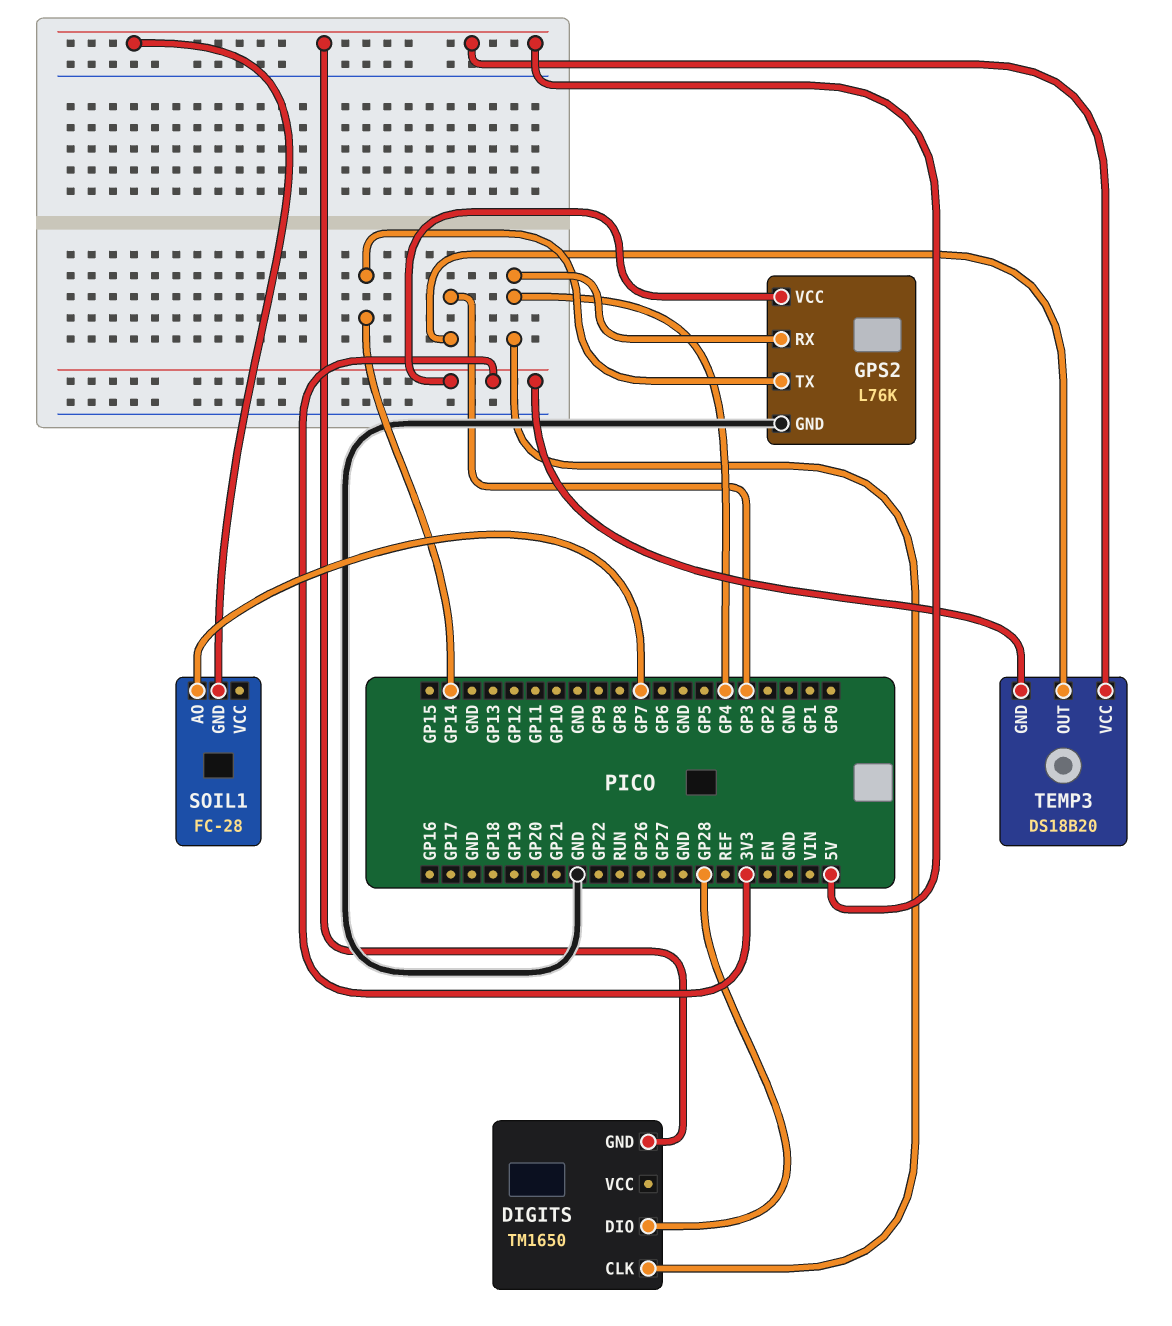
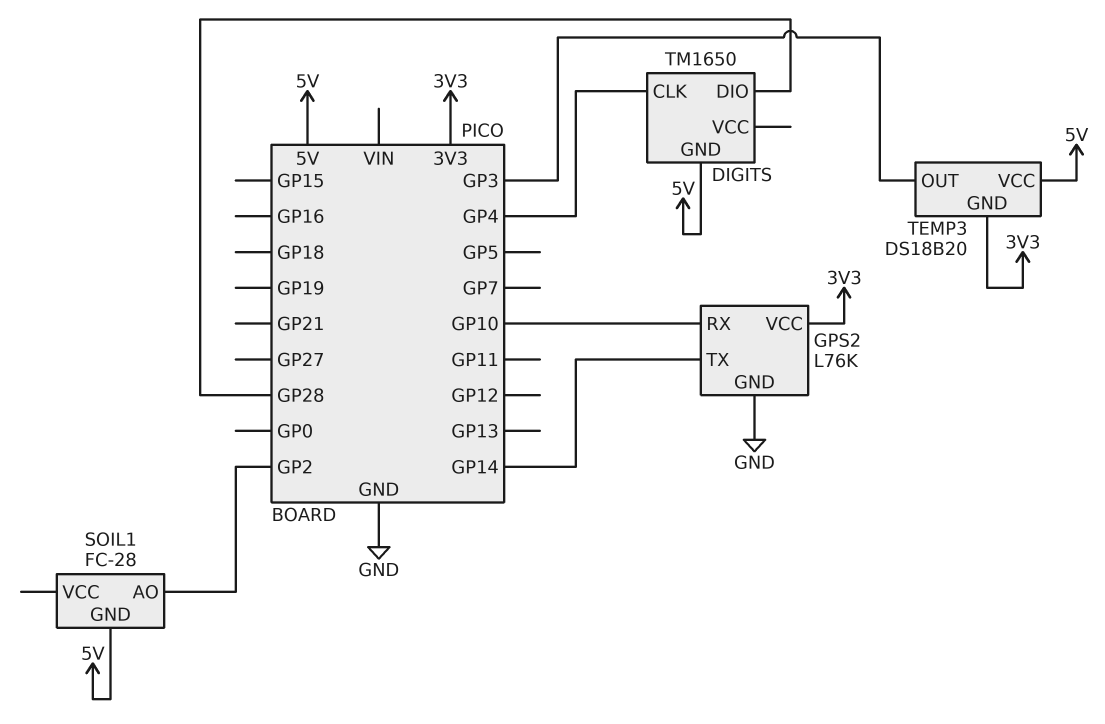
GPS2 pin RX: GP4 -> GP10
SOIL1 pin AO: GP7 -> GP2

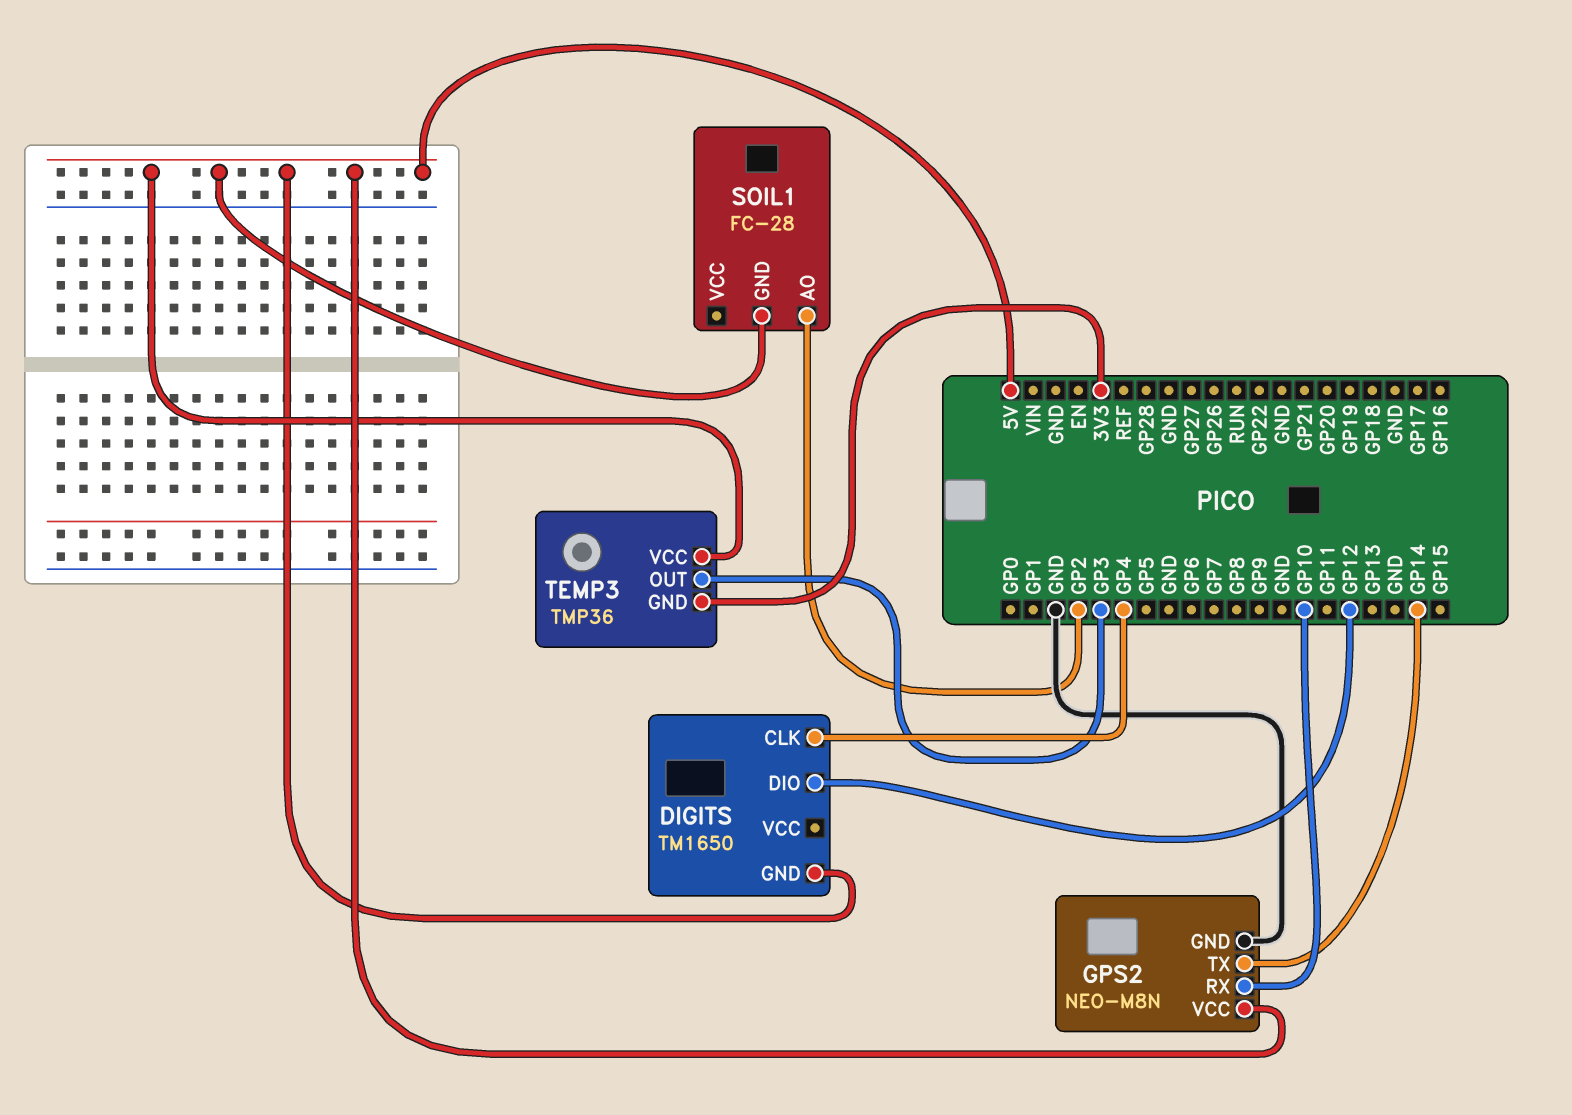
DIGITS pin DIO: GP28 -> GP12
GPS2: L76K -> NEO-M8N
GPS2 pin VCC: 3V3 -> 5V
TEMP3: DS18B20 -> TMP36

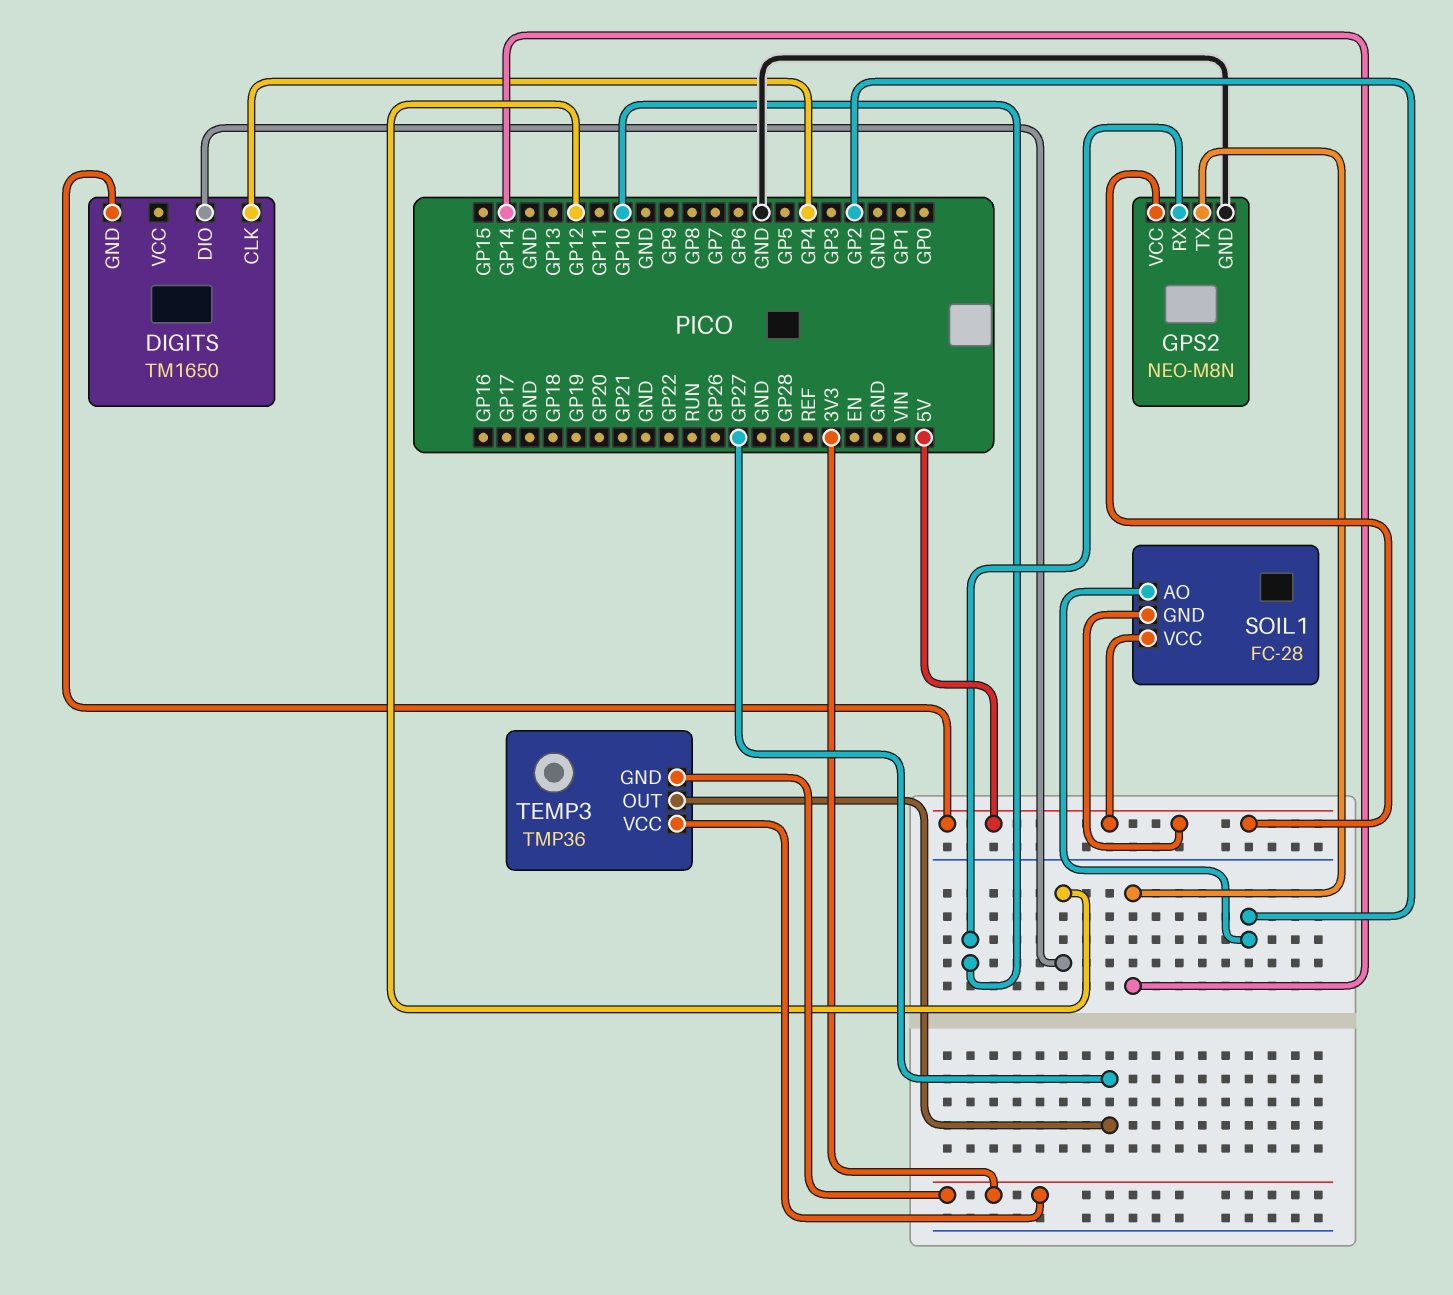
SOIL1 pin VCC: none -> 5V
TEMP3 pin OUT: GP3 -> GP27
TEMP3 pin VCC: 5V -> 3V3

